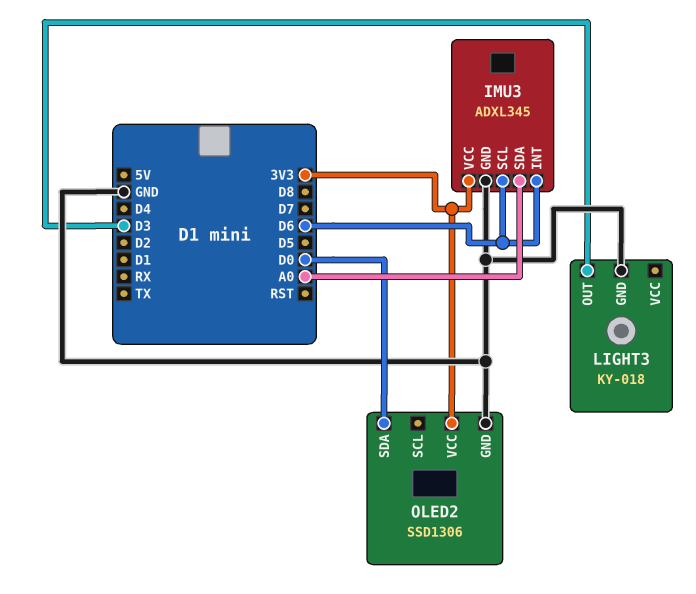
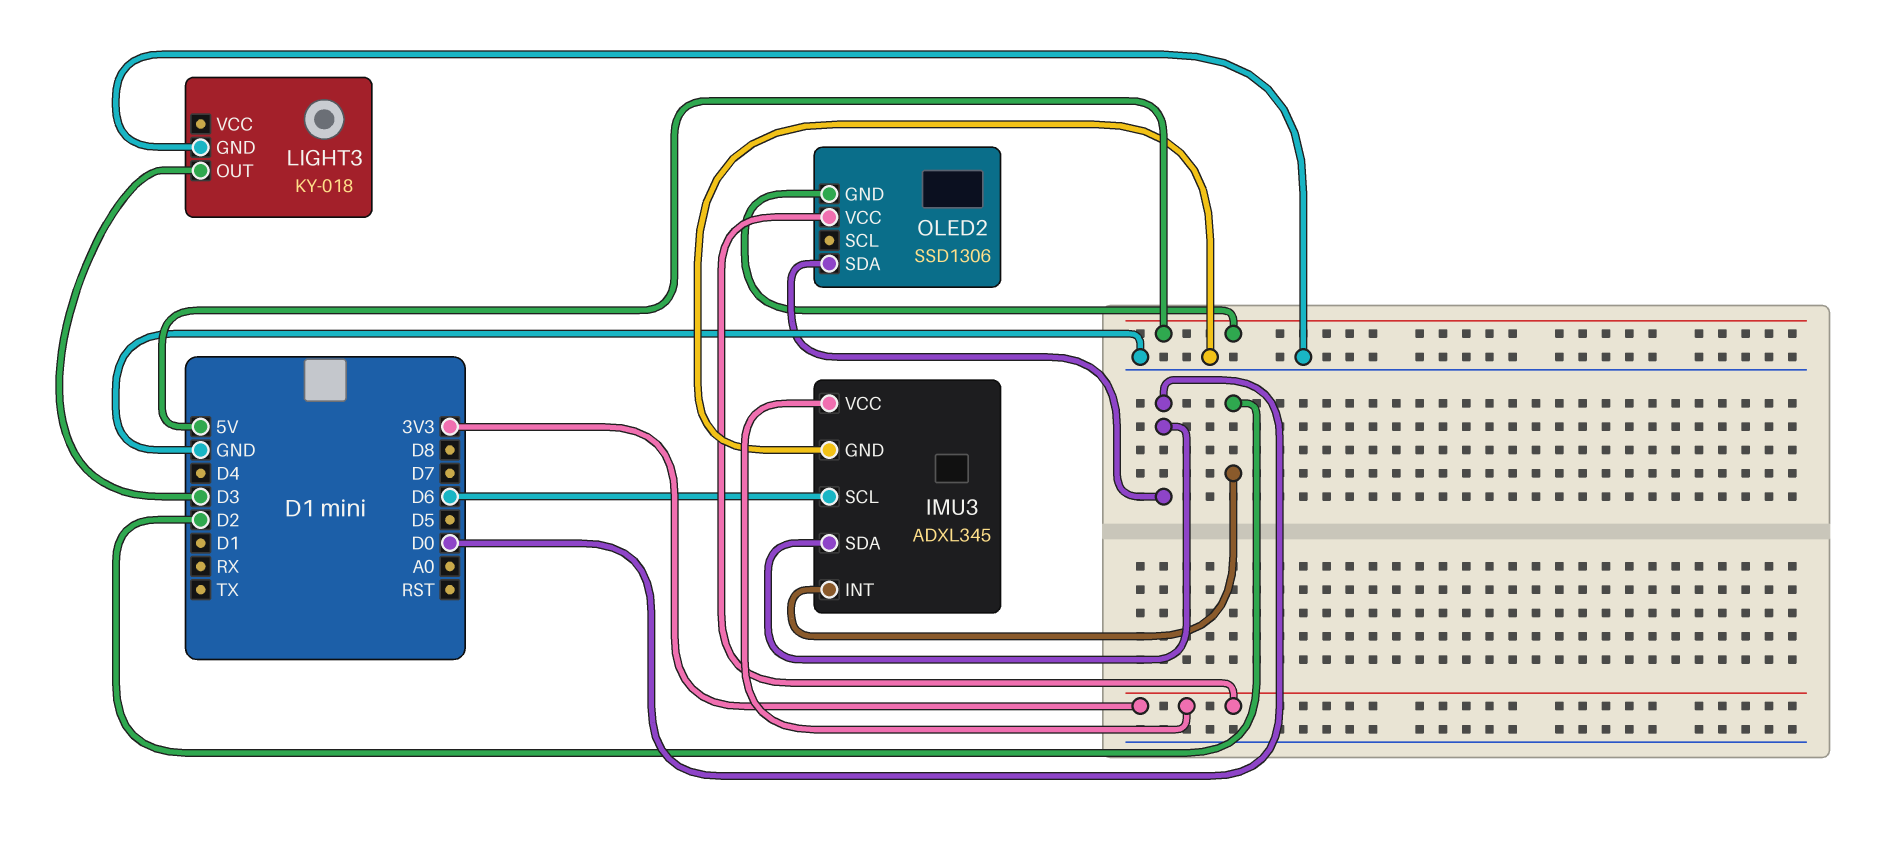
IMU3 pin INT: D6 -> D2
IMU3 pin SDA: A0 -> D0
OLED2 pin GND: GND -> 5V

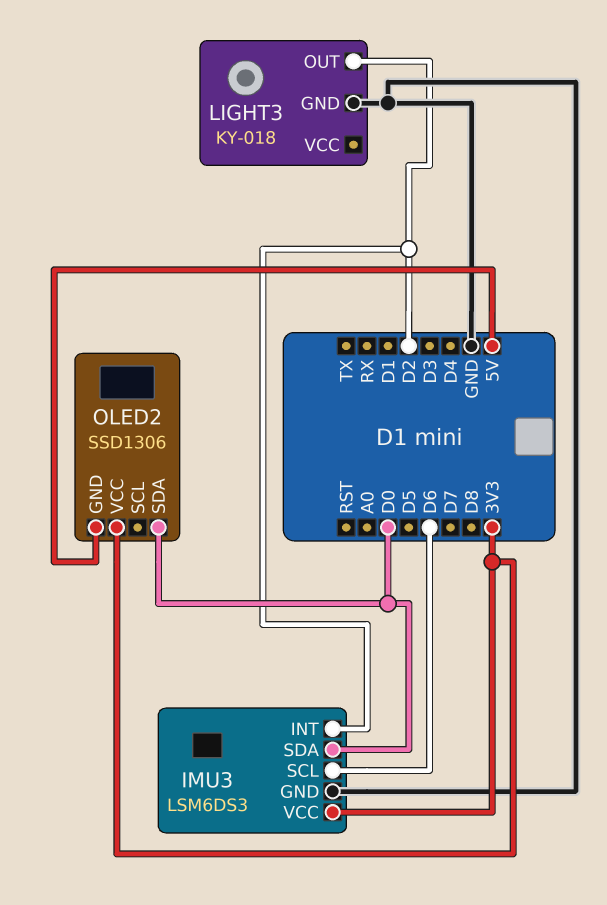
IMU3: ADXL345 -> LSM6DS3
LIGHT3 pin OUT: D3 -> D2

